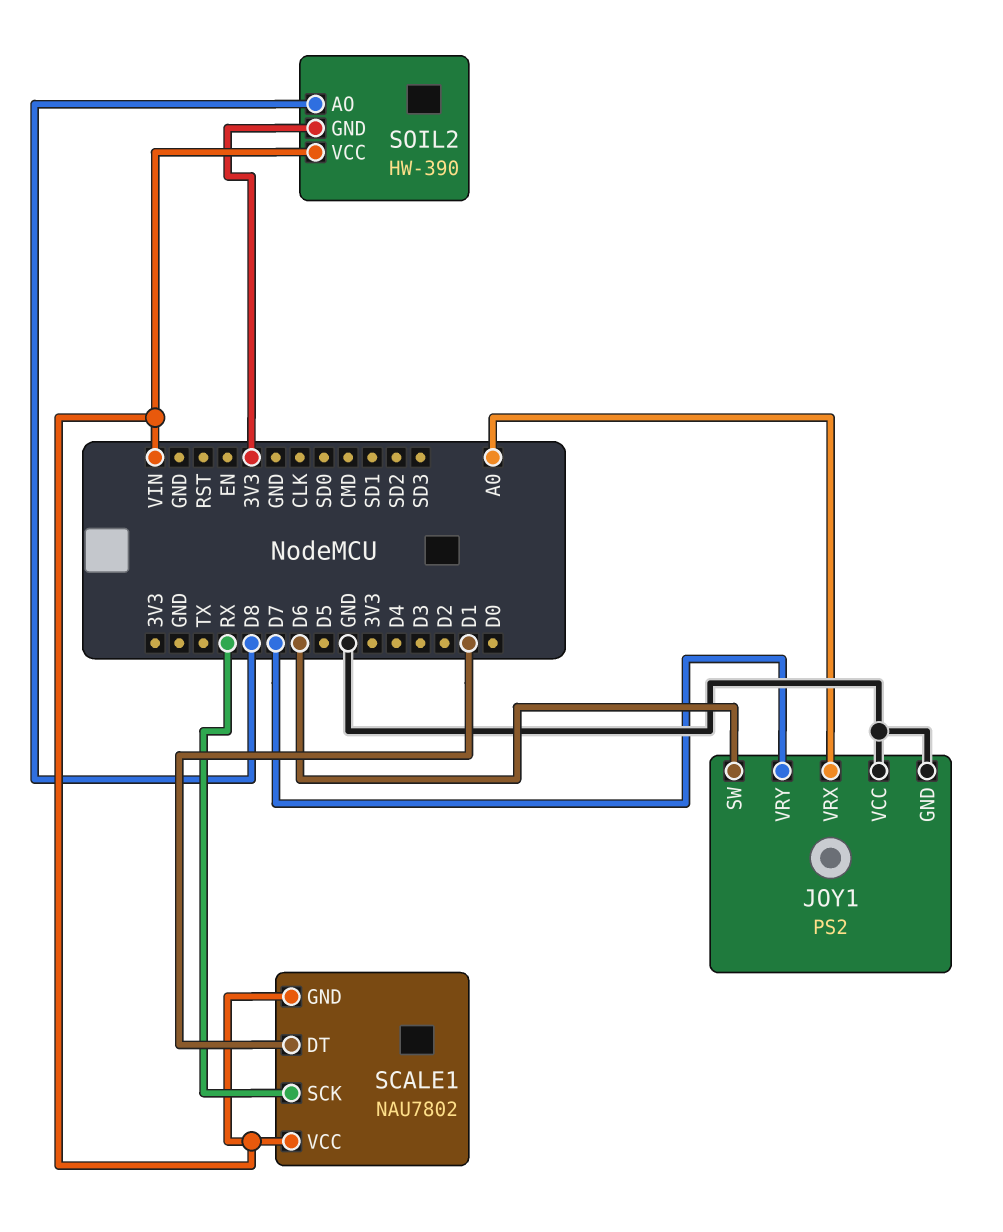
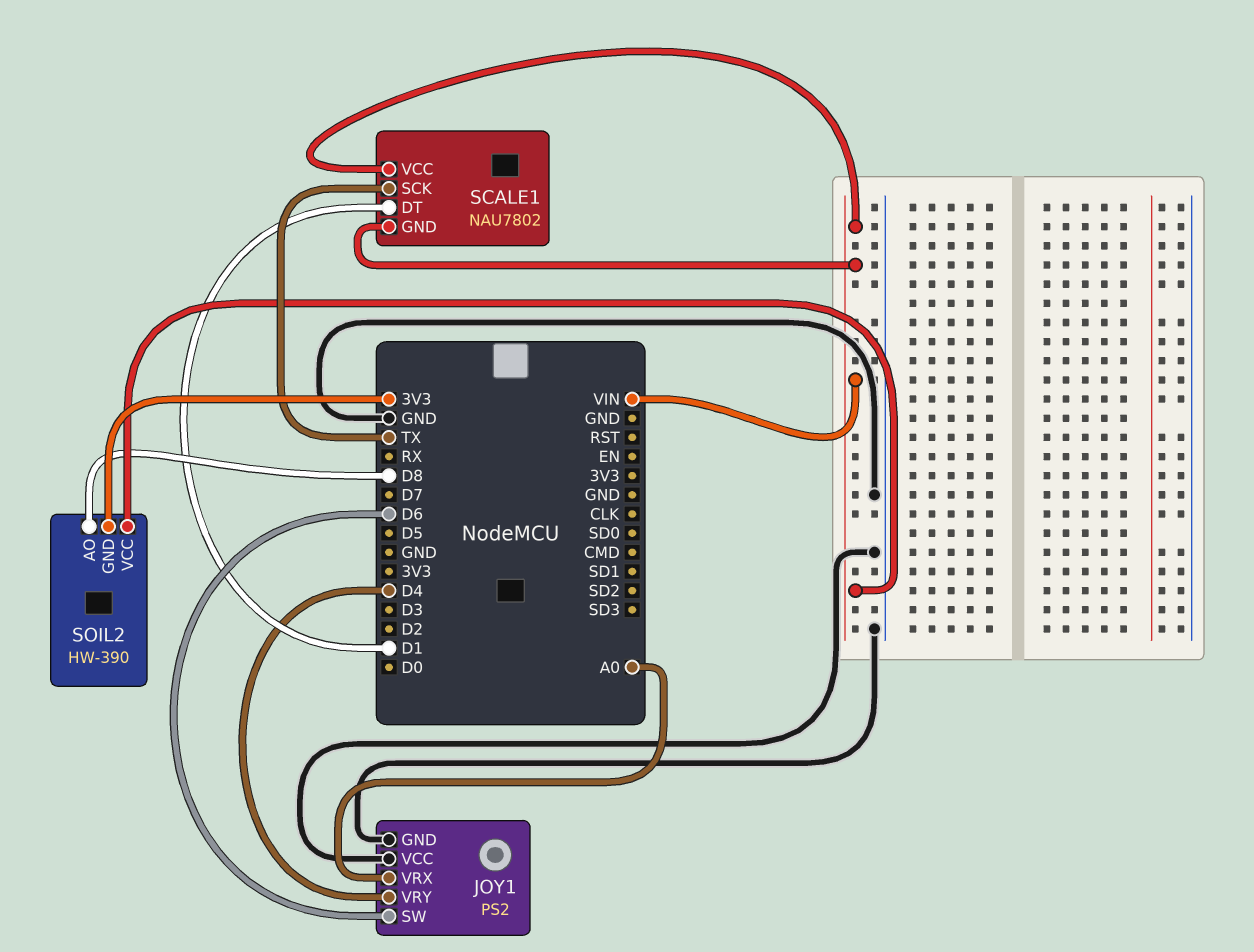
JOY1 pin VRY: D7 -> D4
SCALE1 pin SCK: RX -> TX

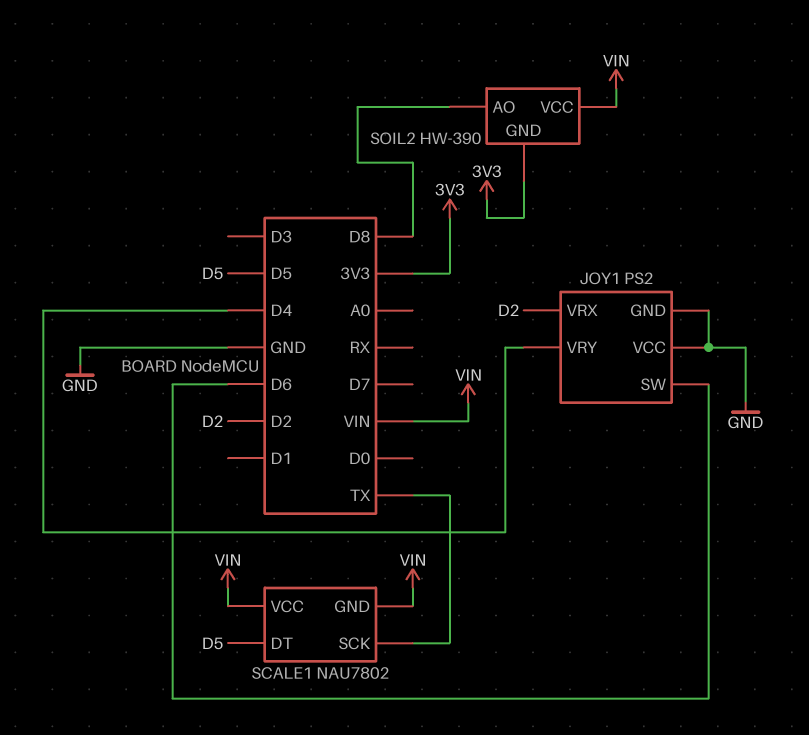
JOY1 pin VRX: A0 -> D2
SCALE1 pin DT: D1 -> D5

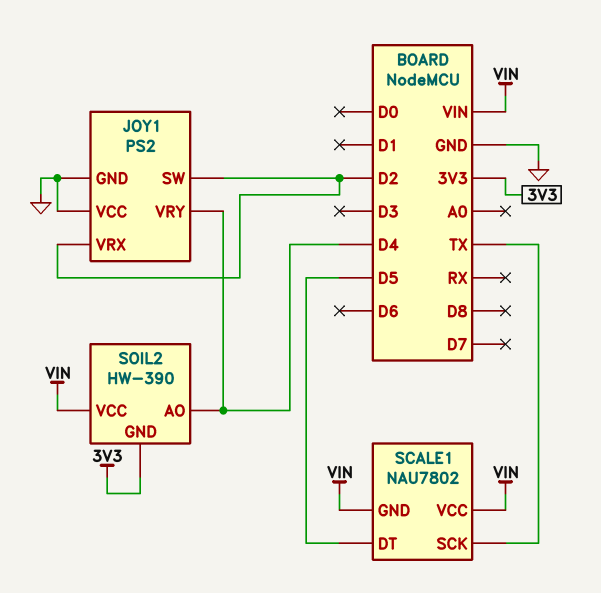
JOY1 pin SW: D6 -> D2
SOIL2 pin AO: D8 -> D4

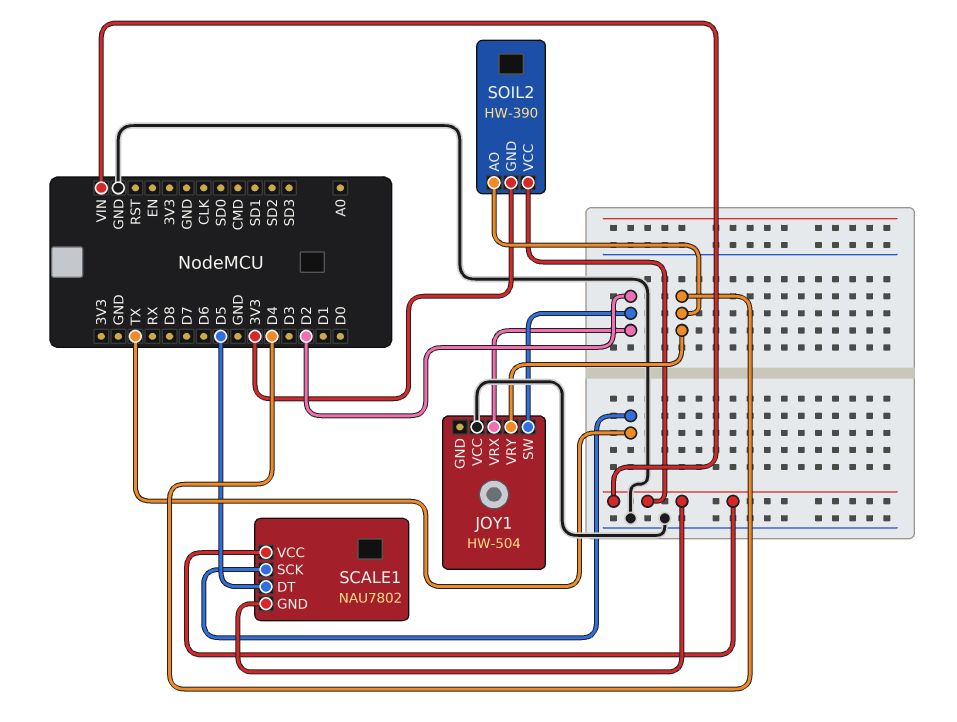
JOY1: PS2 -> HW-504
JOY1 pin GND: GND -> none

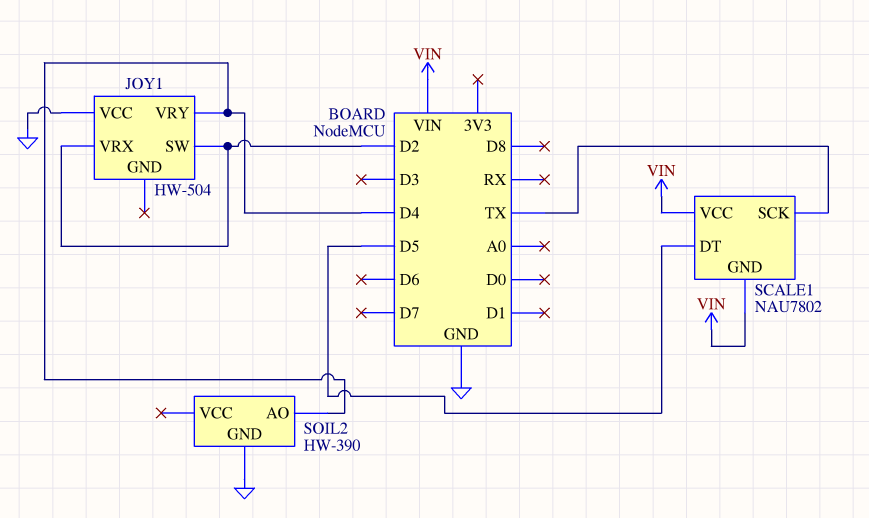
SOIL2 pin GND: 3V3 -> GND
SOIL2 pin VCC: VIN -> none

